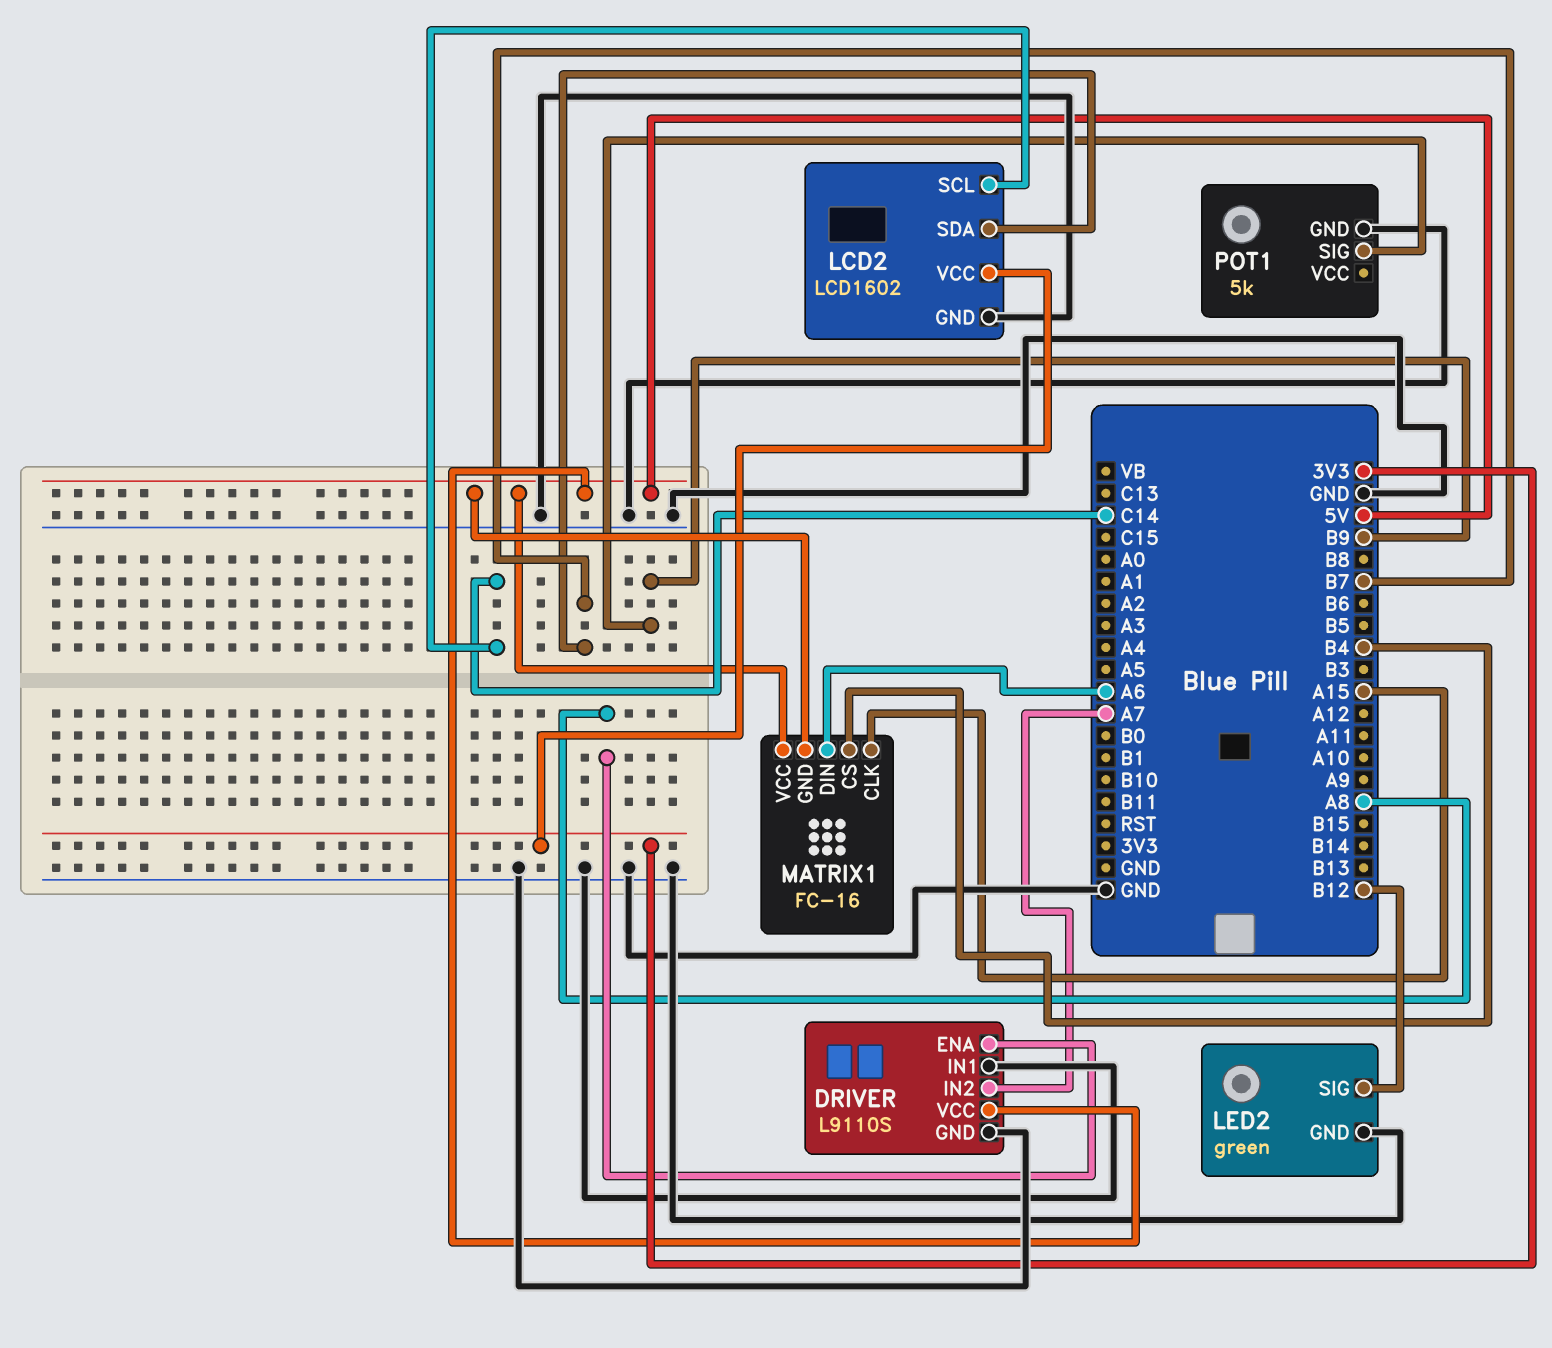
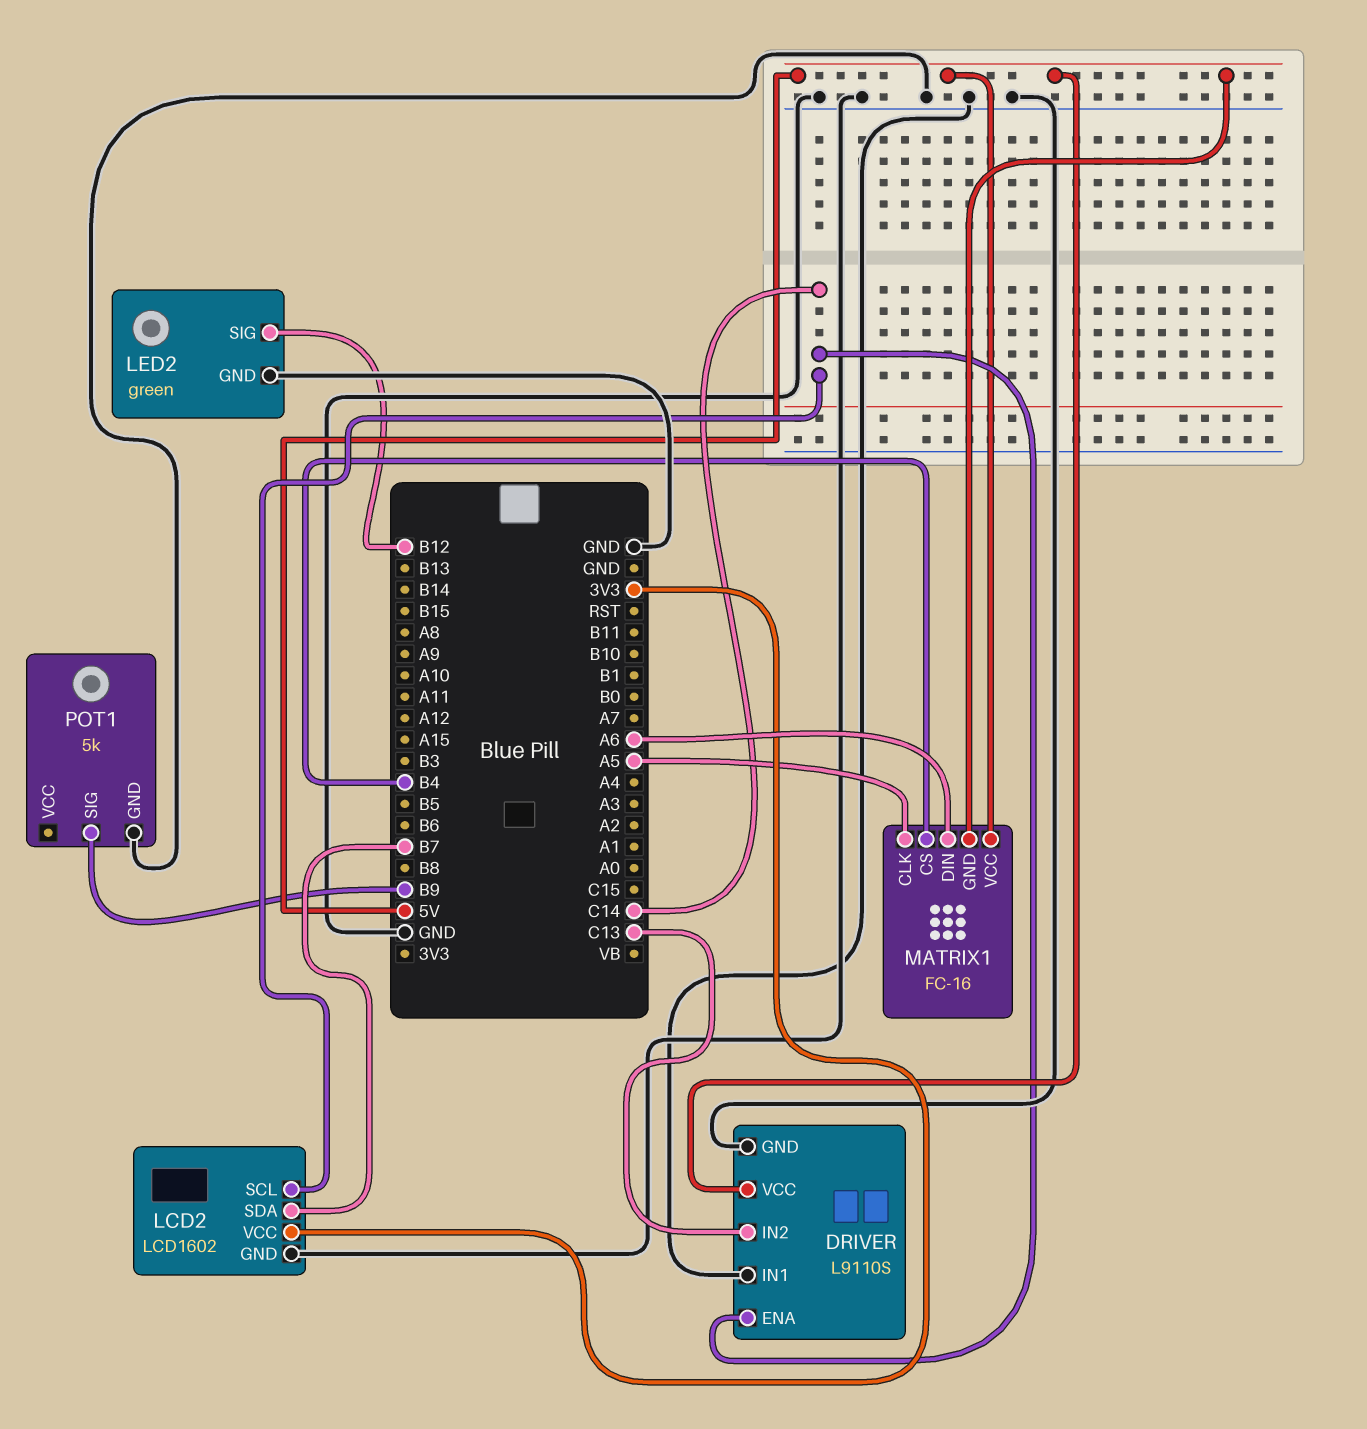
DRIVER pin ENA: A8 -> C14
DRIVER pin IN2: A7 -> C13
MATRIX1 pin CLK: A15 -> A5

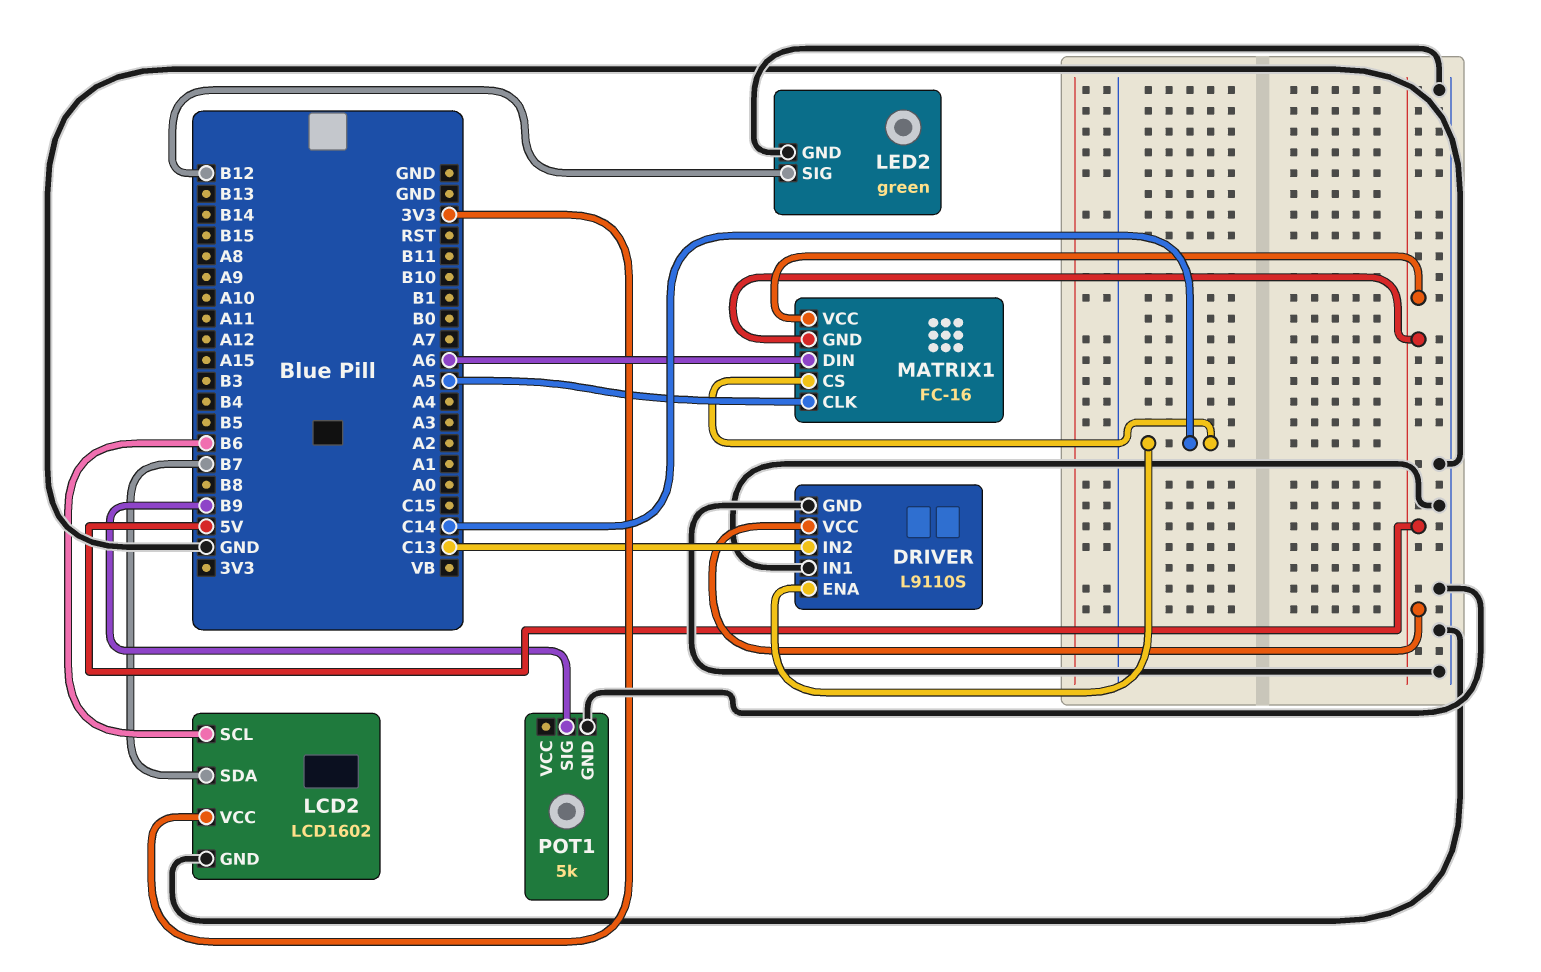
LCD2 pin SCL: C14 -> B6
MATRIX1 pin CS: B4 -> C14

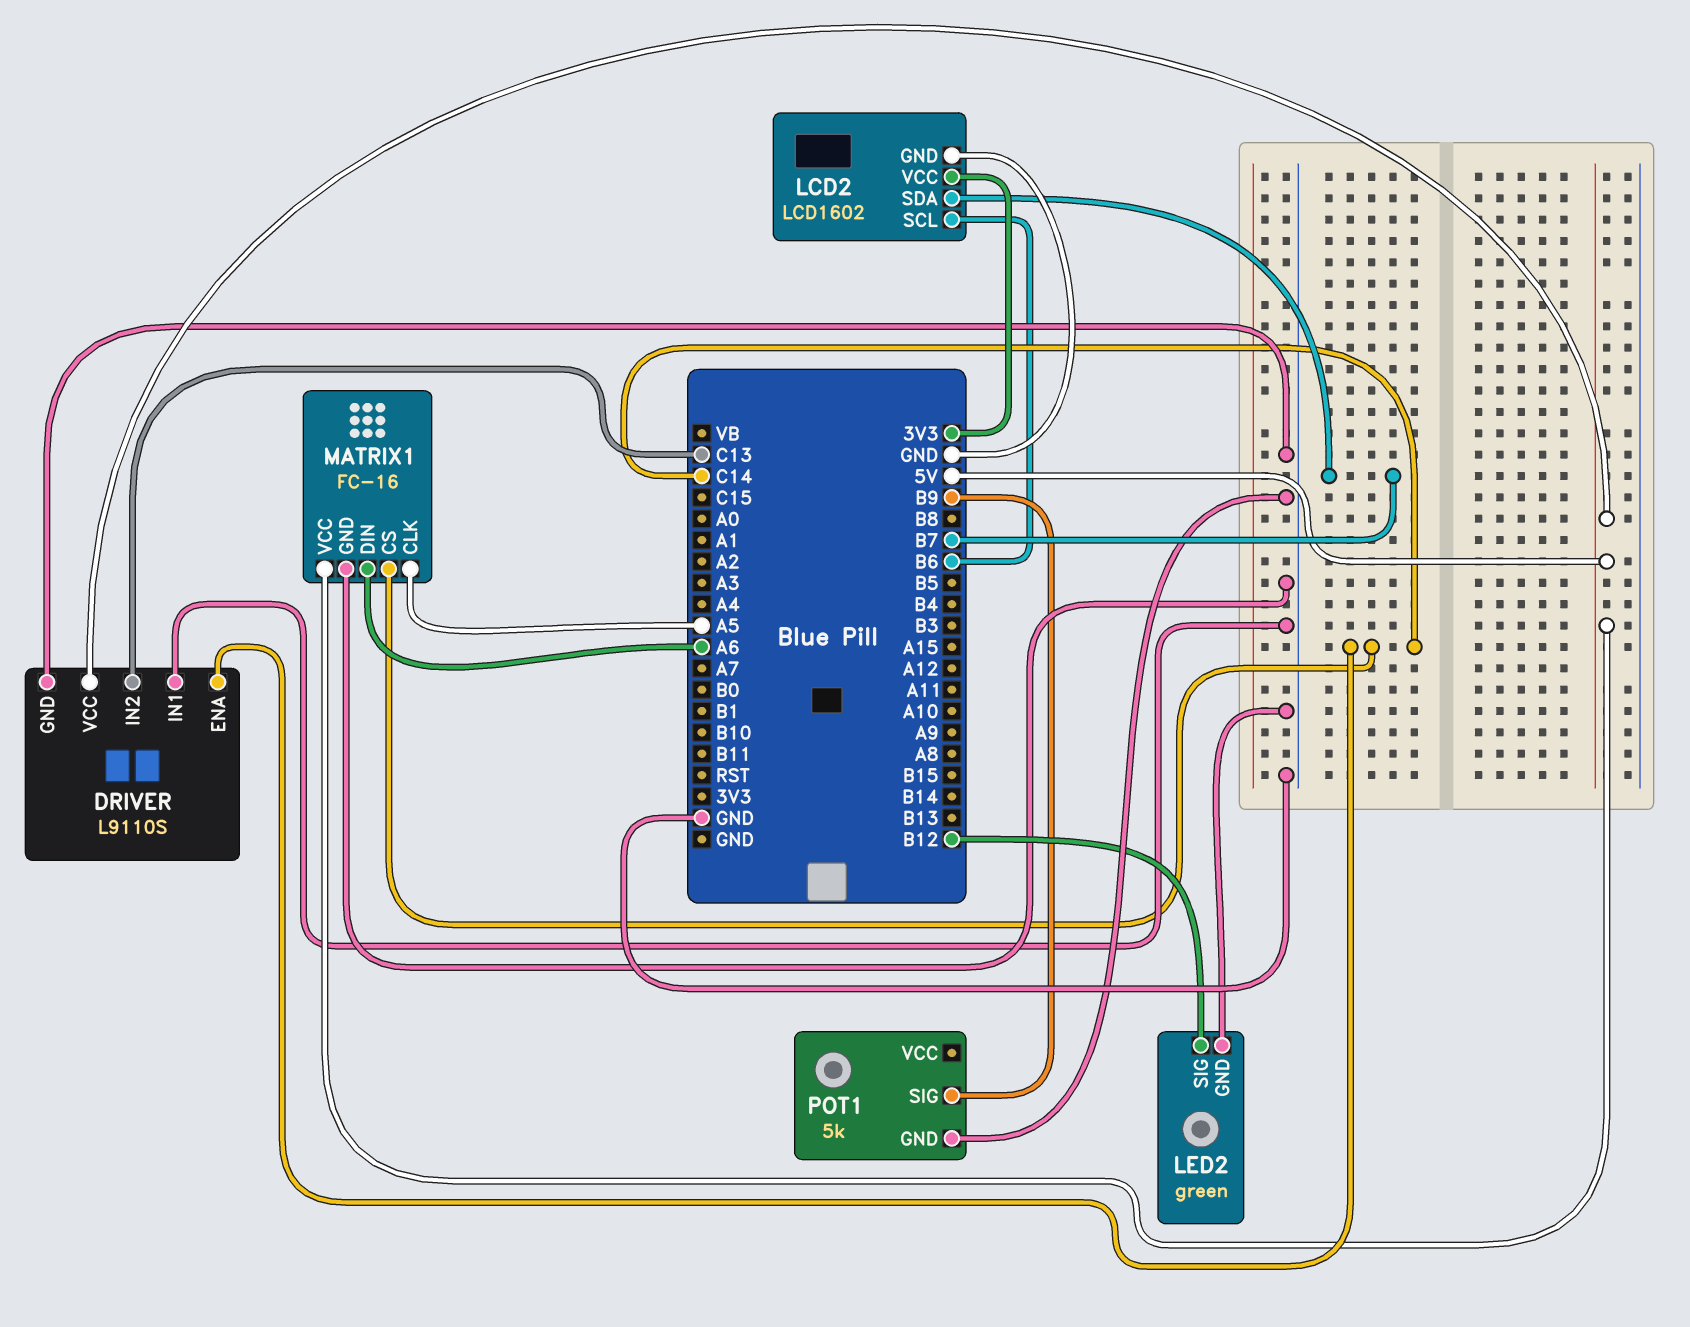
MATRIX1 pin GND: 5V -> GND

